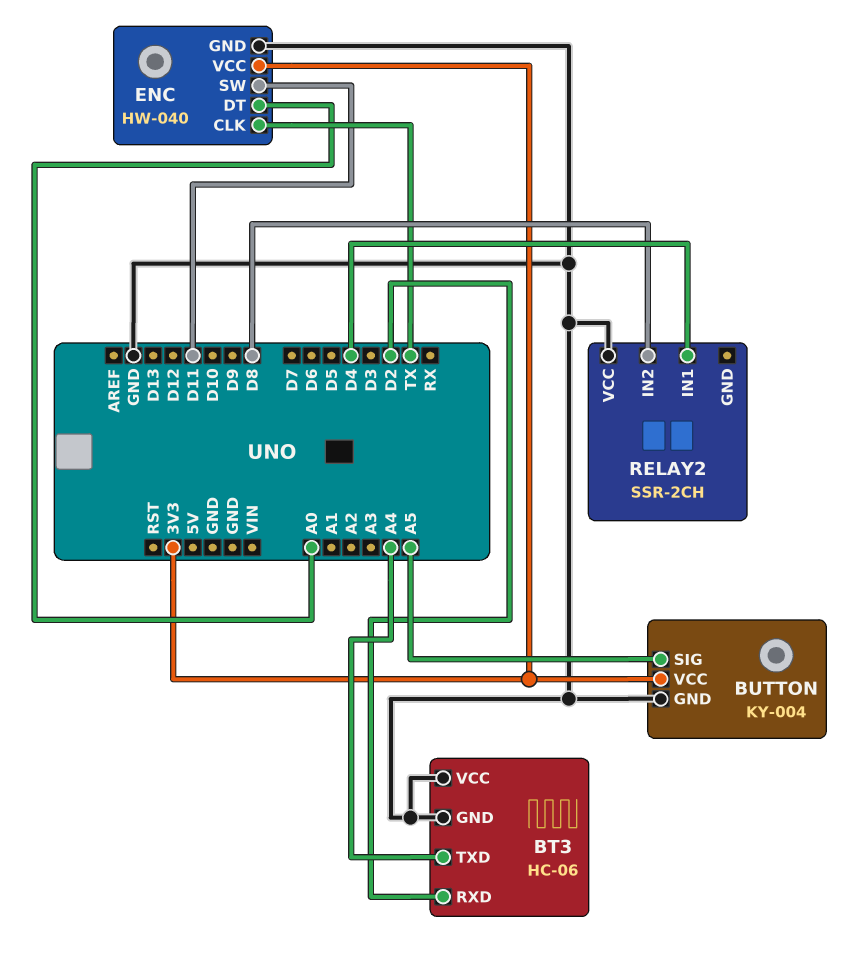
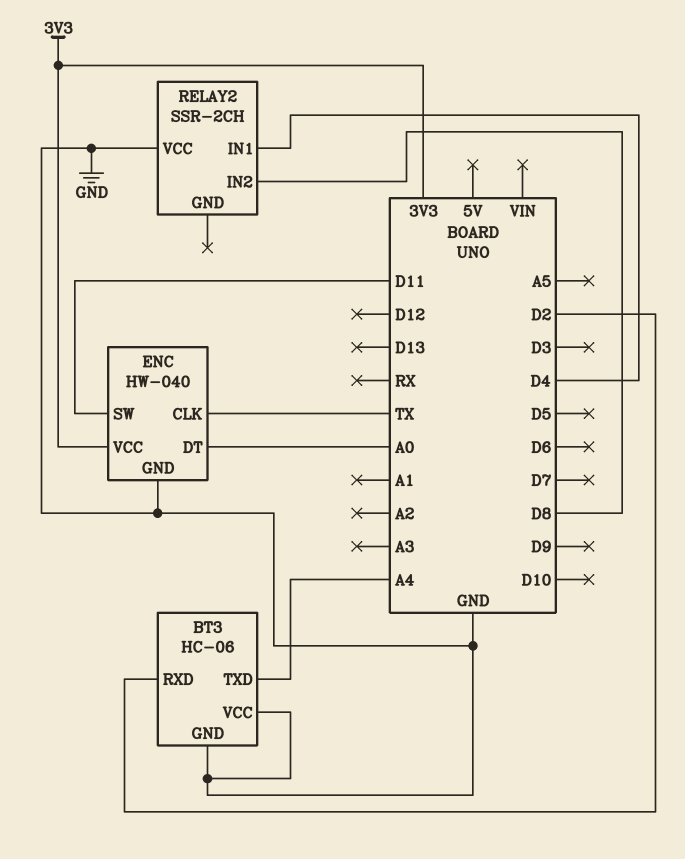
BUTTON: KY-004 -> none
BUTTON pin GND: GND -> none
BUTTON pin SIG: A5 -> none
BUTTON pin VCC: 3V3 -> none

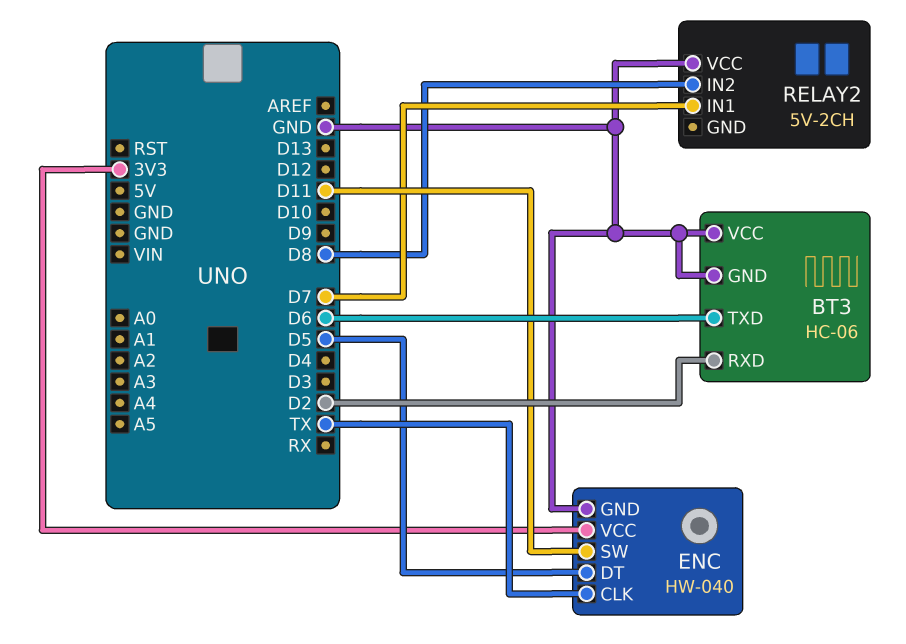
BT3 pin TXD: A4 -> D6
ENC pin DT: A0 -> D5
RELAY2: SSR-2CH -> 5V-2CH
RELAY2 pin IN1: D4 -> D7

